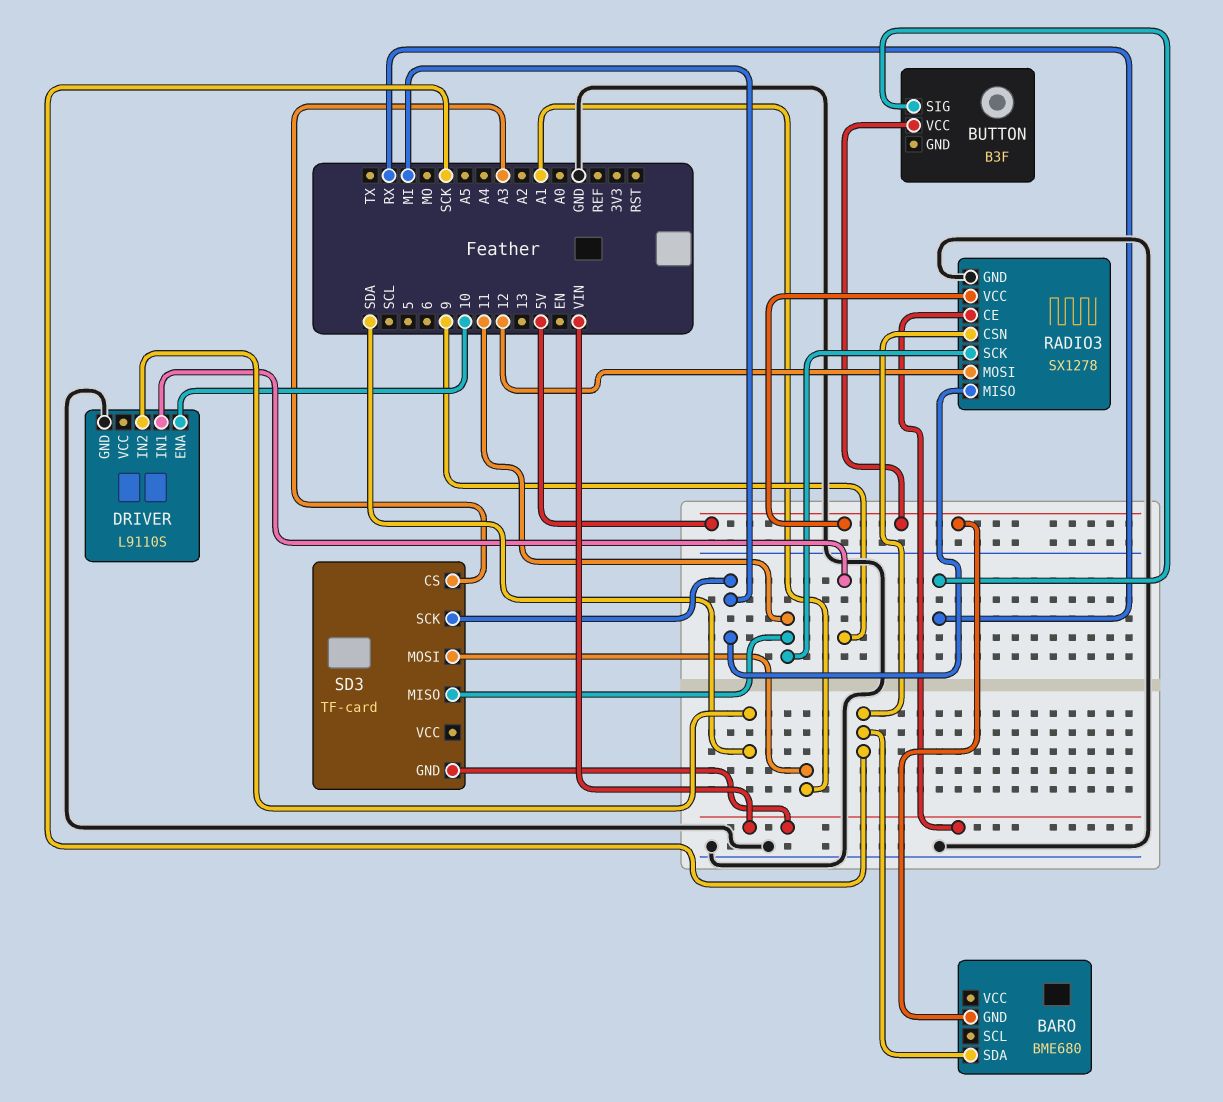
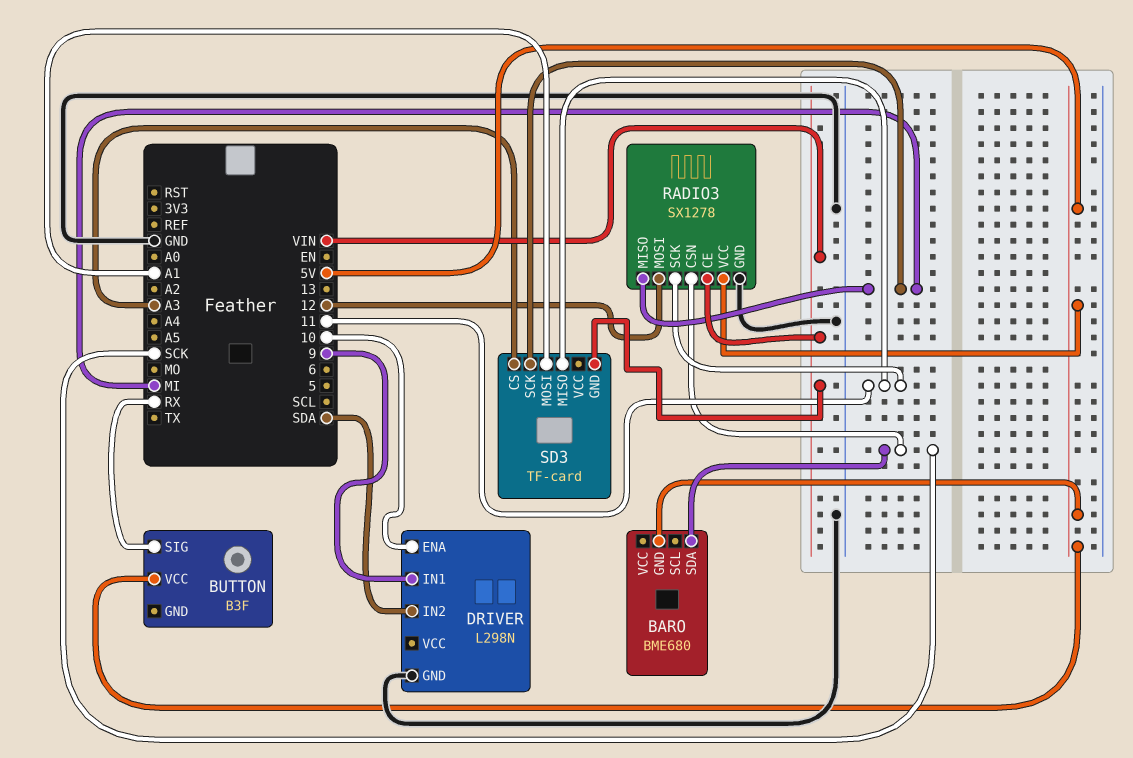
DRIVER: L9110S -> L298N

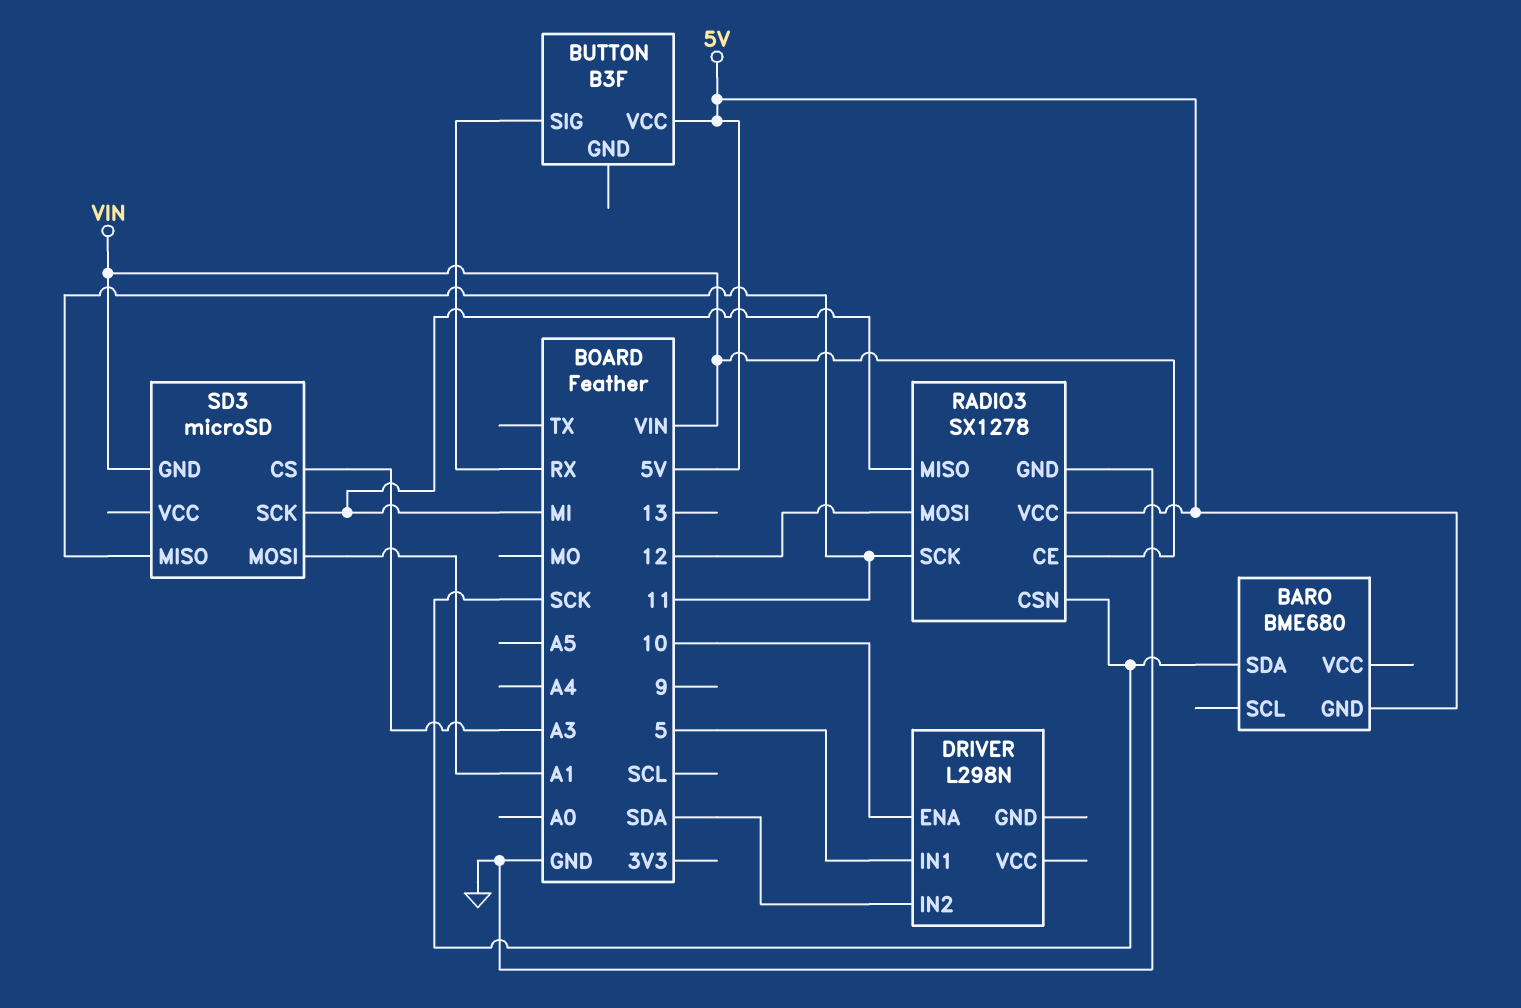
DRIVER pin GND: GND -> none
DRIVER pin IN1: 9 -> 5
SD3: TF-card -> microSD

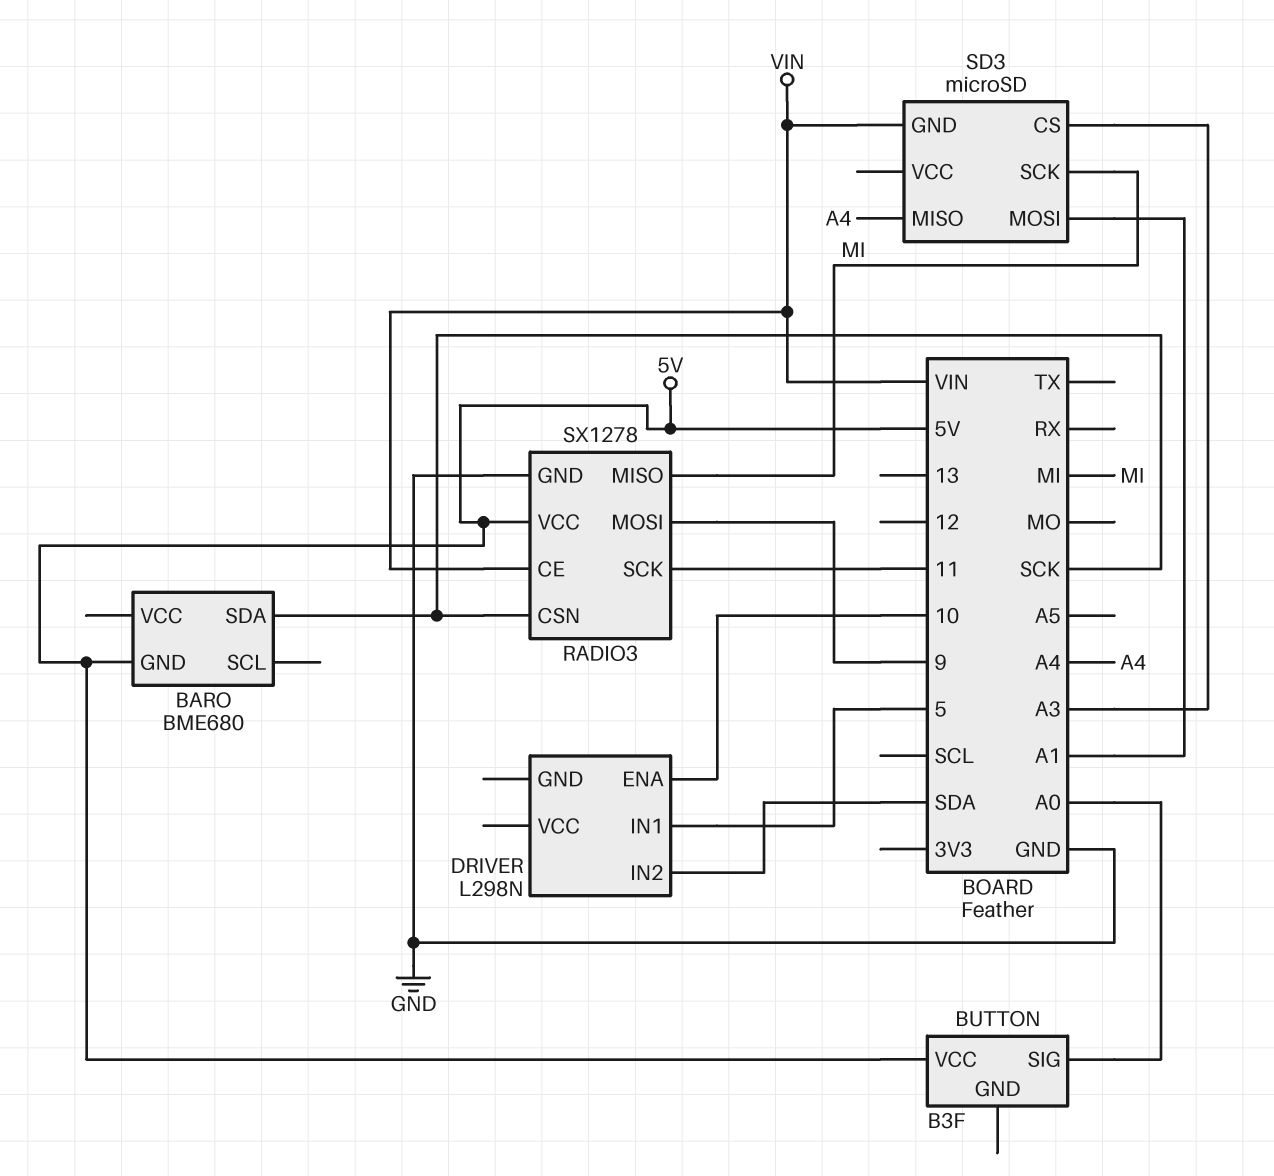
BUTTON pin SIG: RX -> A0
RADIO3 pin MOSI: 12 -> 9
SD3 pin MISO: 11 -> A4

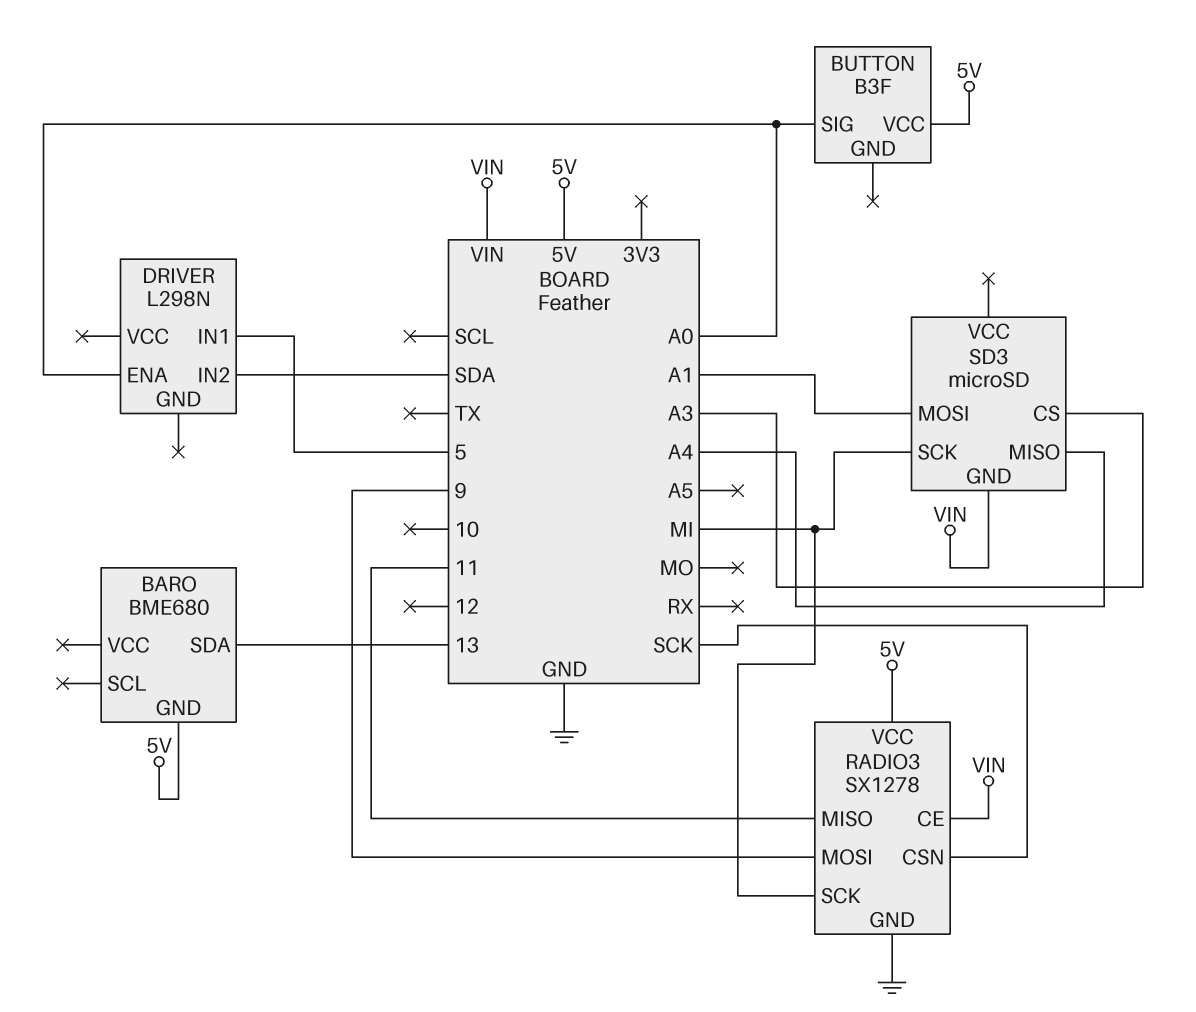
BARO pin SDA: SCK -> 13
DRIVER pin ENA: 10 -> A0
RADIO3 pin MISO: MI -> 11
RADIO3 pin SCK: 11 -> MI

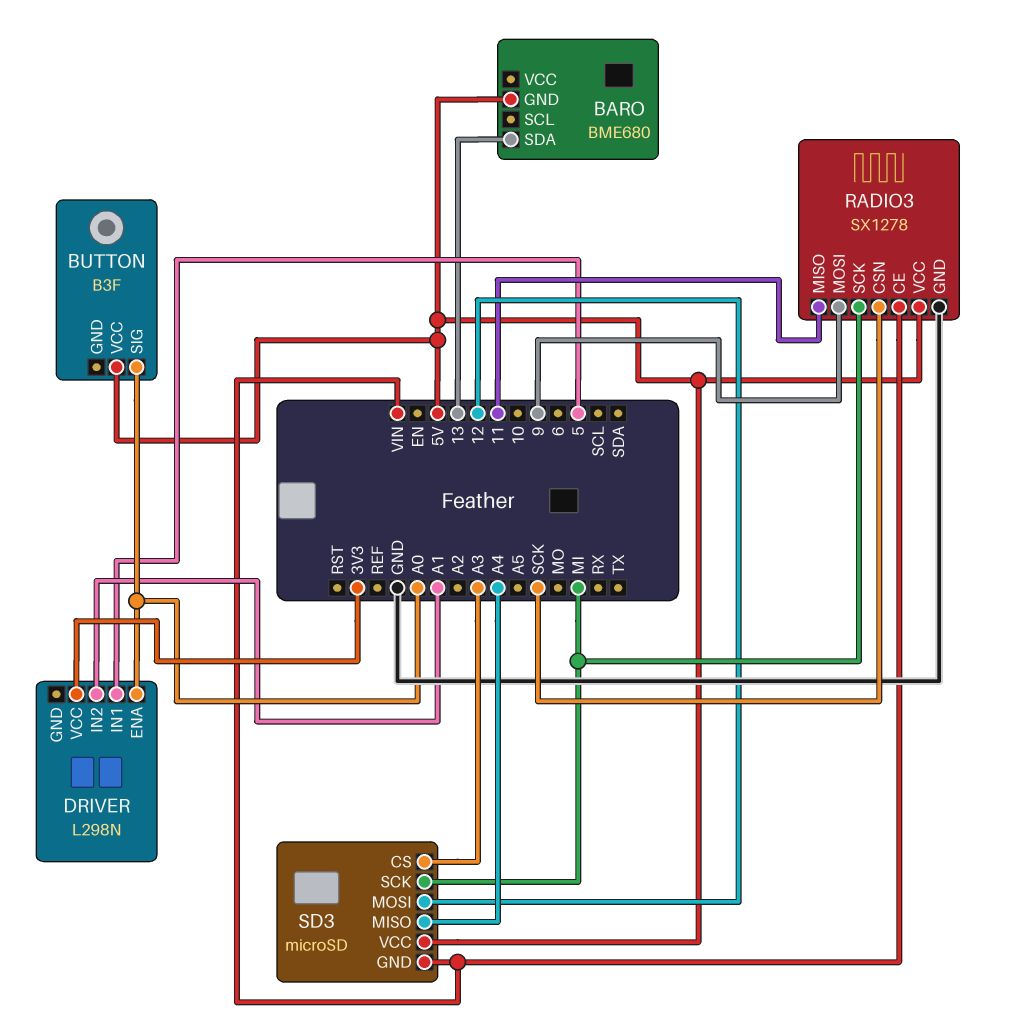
DRIVER pin IN2: SDA -> A1
DRIVER pin VCC: none -> 3V3
SD3 pin MOSI: A1 -> 12
SD3 pin VCC: none -> 5V

